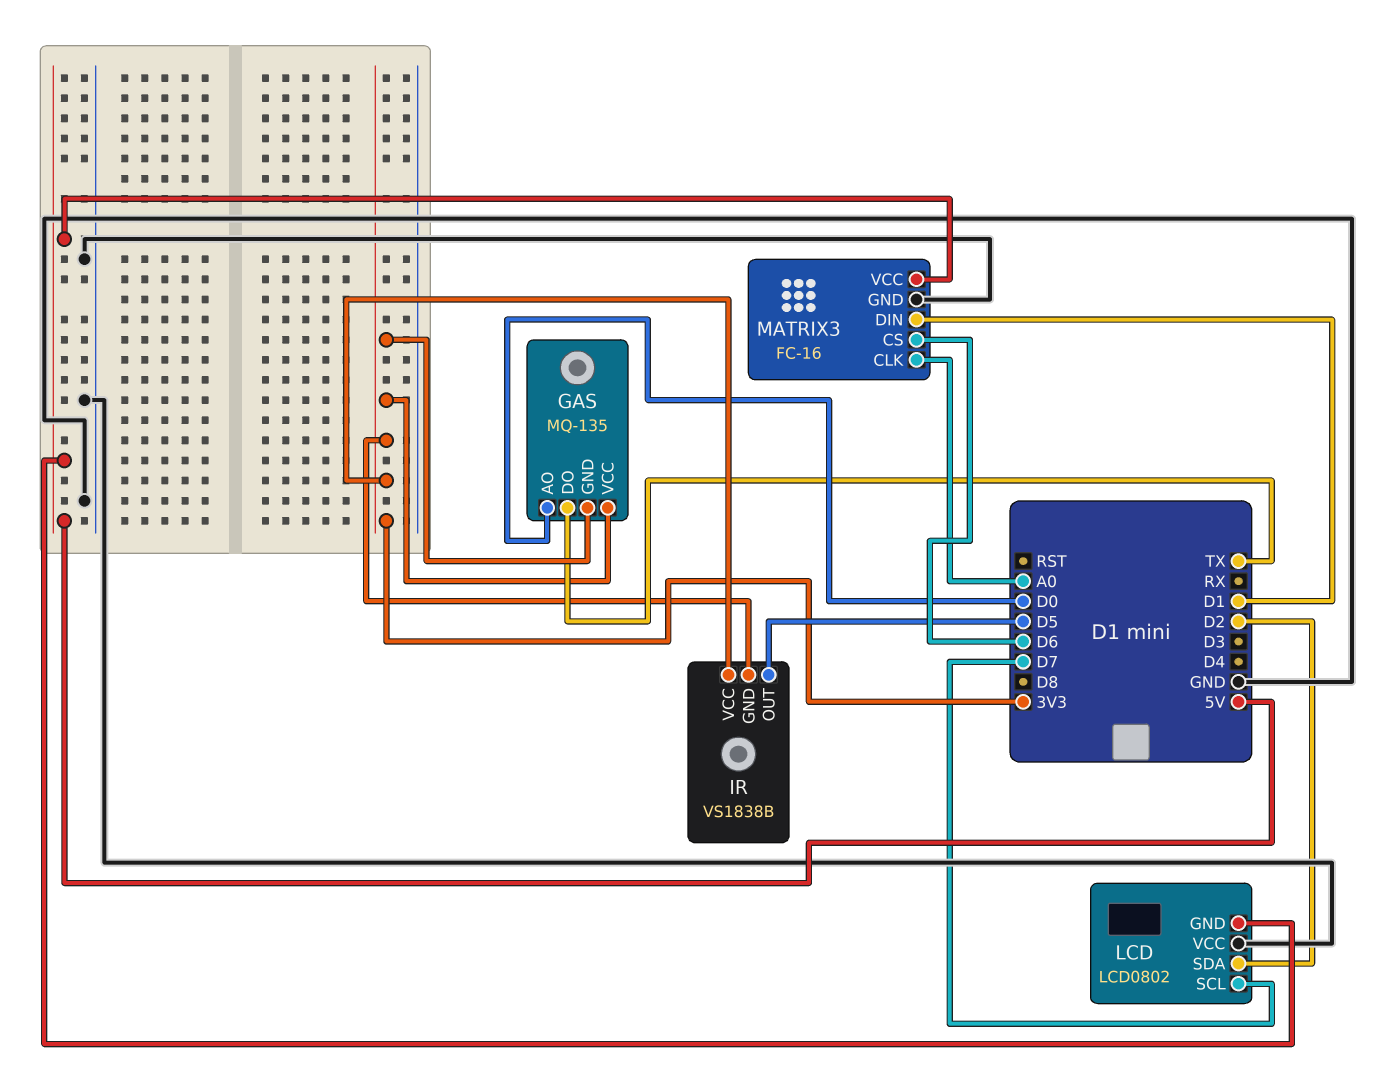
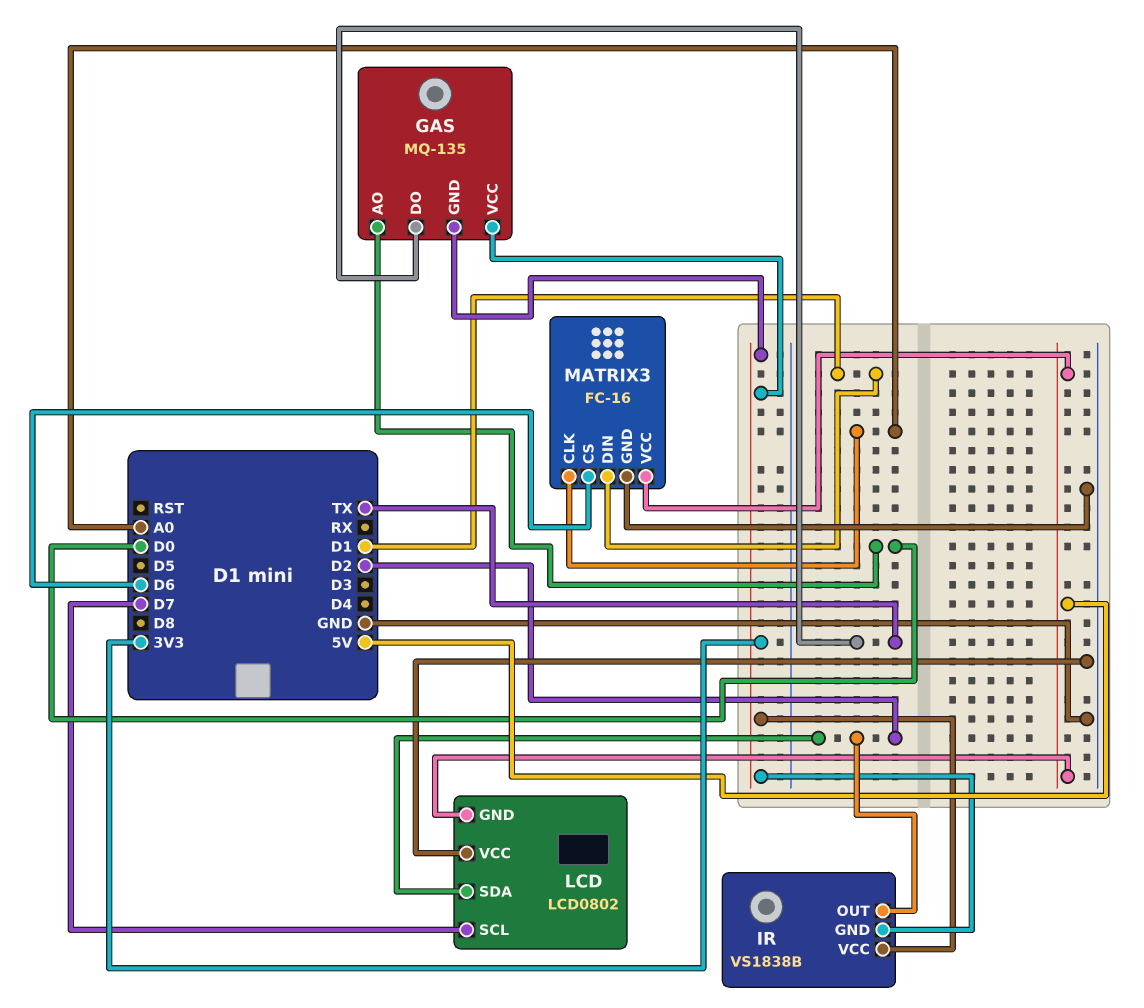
IR pin OUT: D5 -> D2

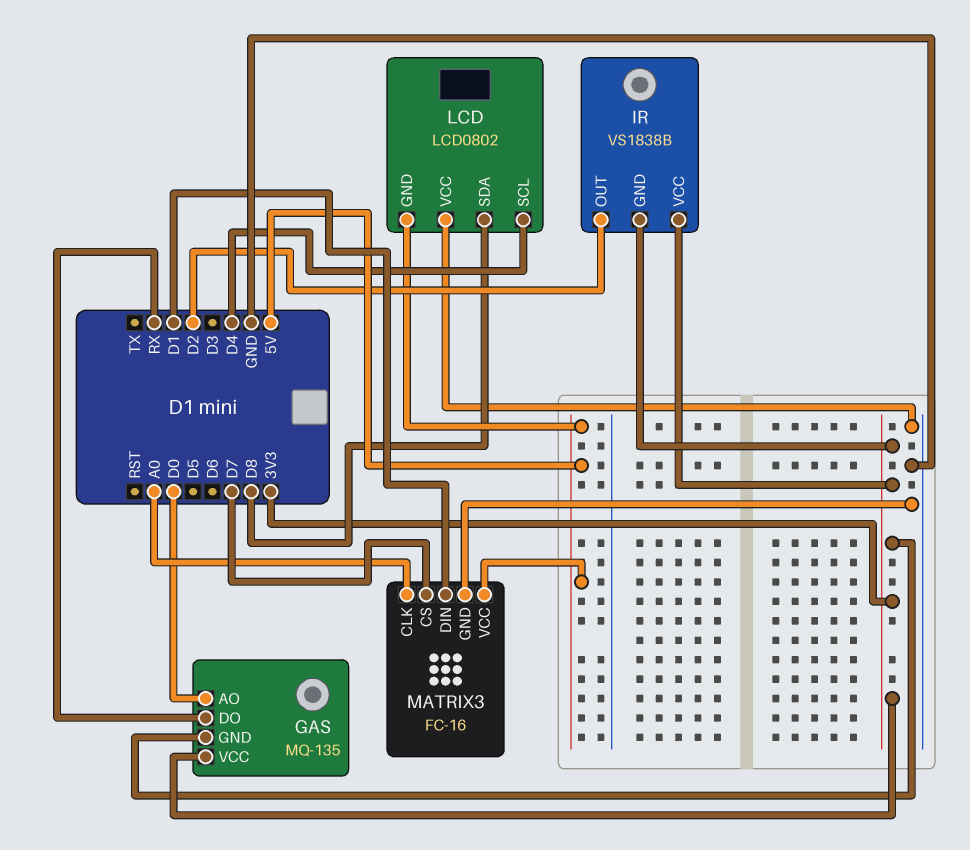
GAS pin DO: TX -> RX
LCD pin SCL: D7 -> D4
LCD pin SDA: D2 -> D8
MATRIX3 pin CS: D6 -> D7

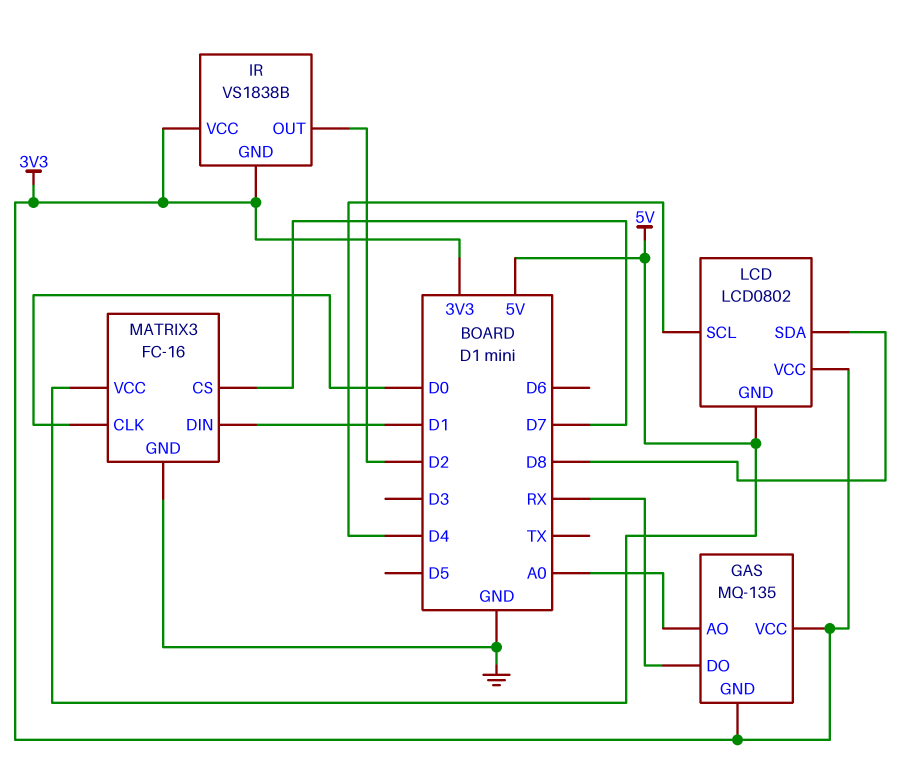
GAS pin AO: D0 -> A0
LCD pin VCC: GND -> 3V3
MATRIX3 pin CLK: A0 -> D0

